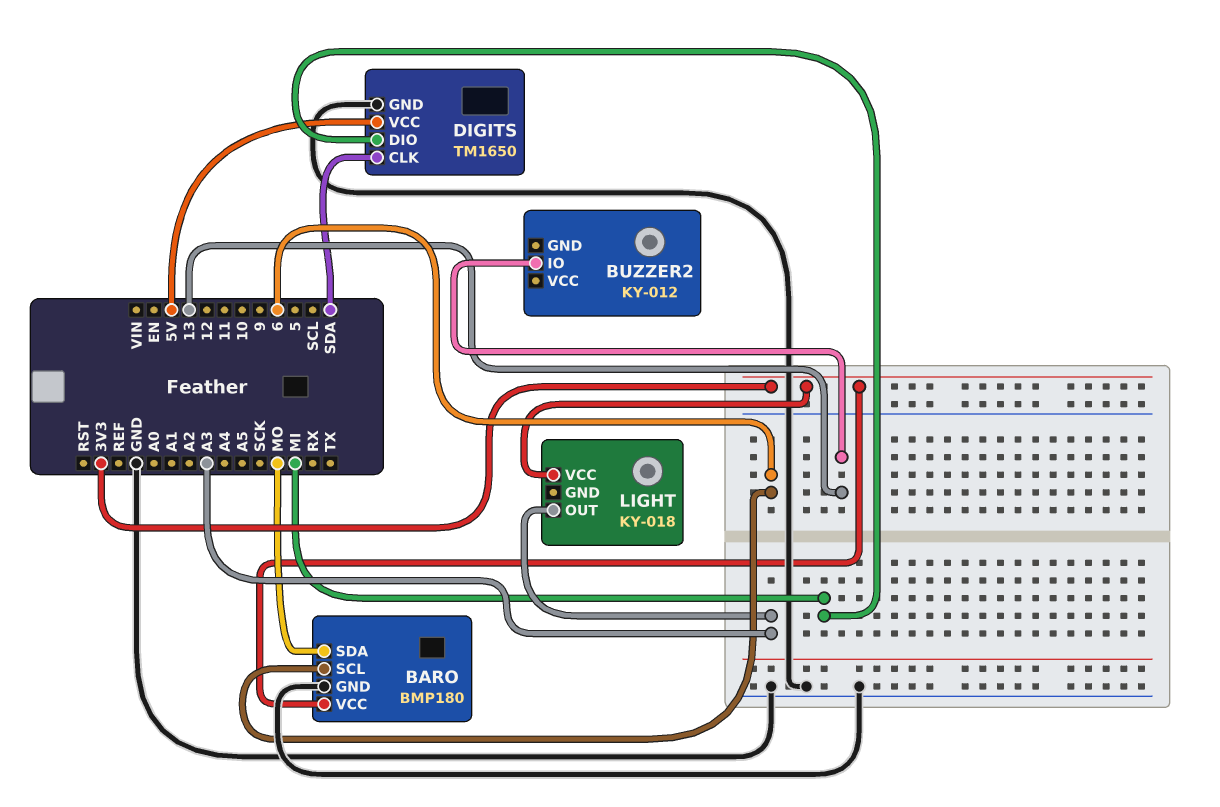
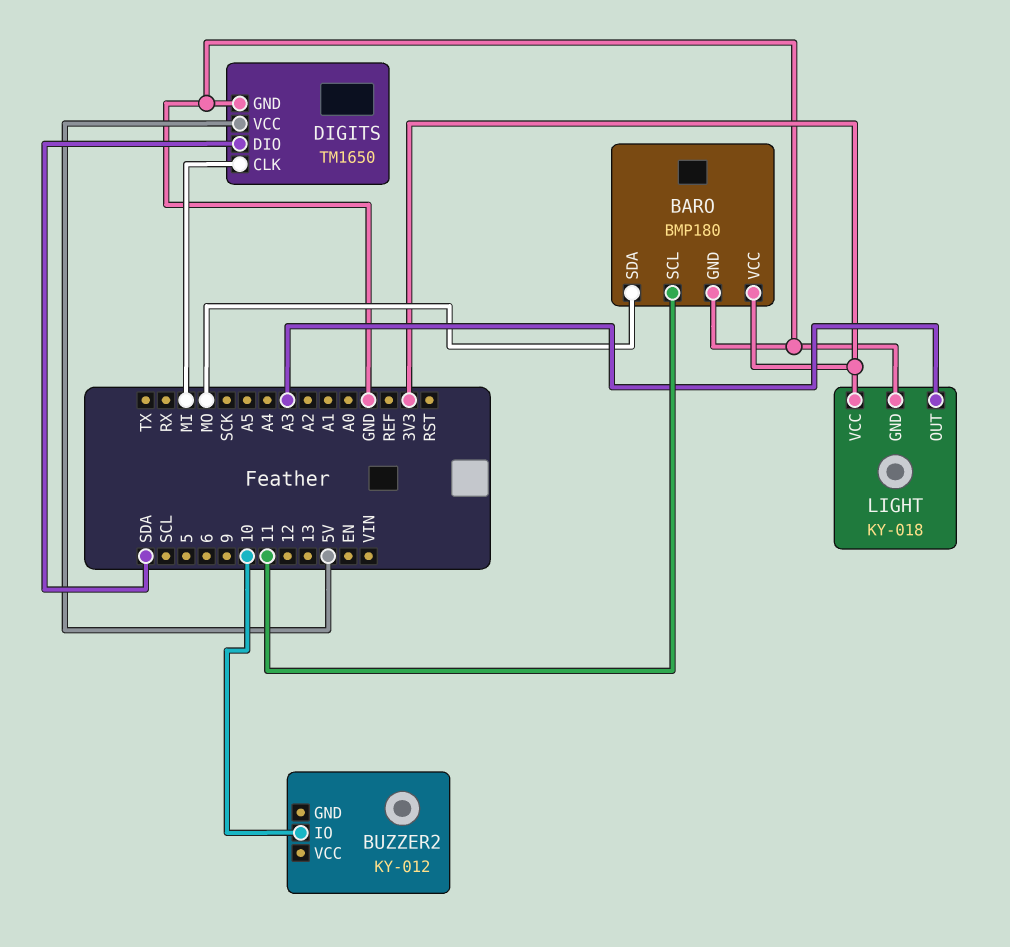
BARO pin SCL: 6 -> 11
BUZZER2 pin IO: 13 -> 10
DIGITS pin CLK: SDA -> MI
DIGITS pin DIO: MI -> SDA
LIGHT pin GND: none -> GND

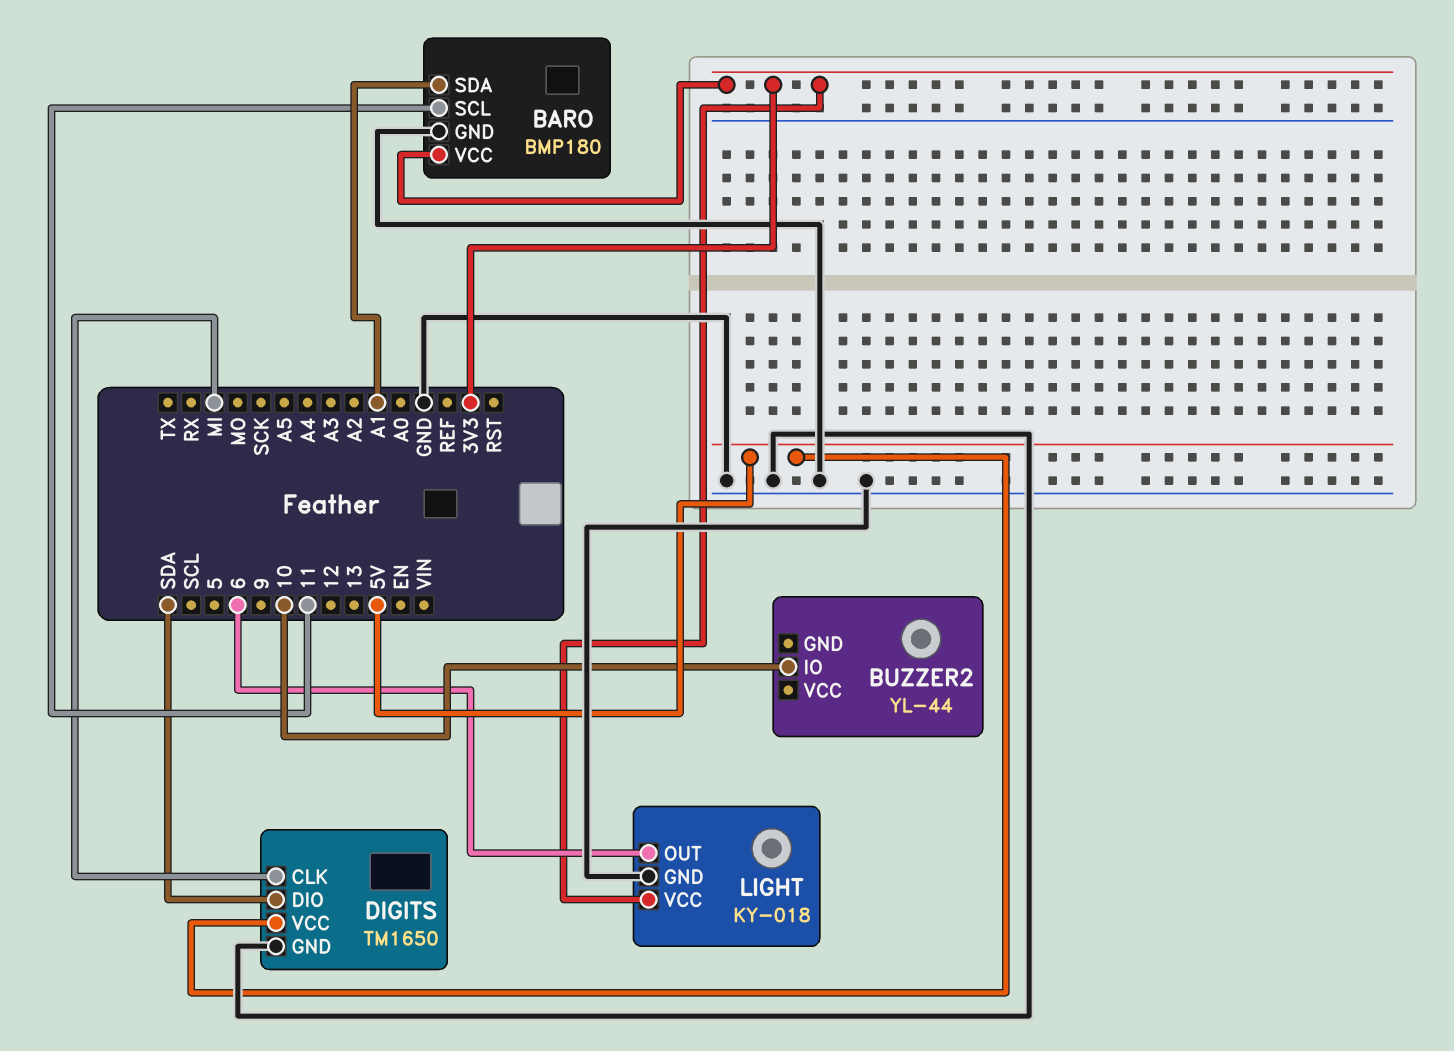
BARO pin SDA: MO -> A1
BUZZER2: KY-012 -> YL-44
LIGHT pin OUT: A3 -> 6

